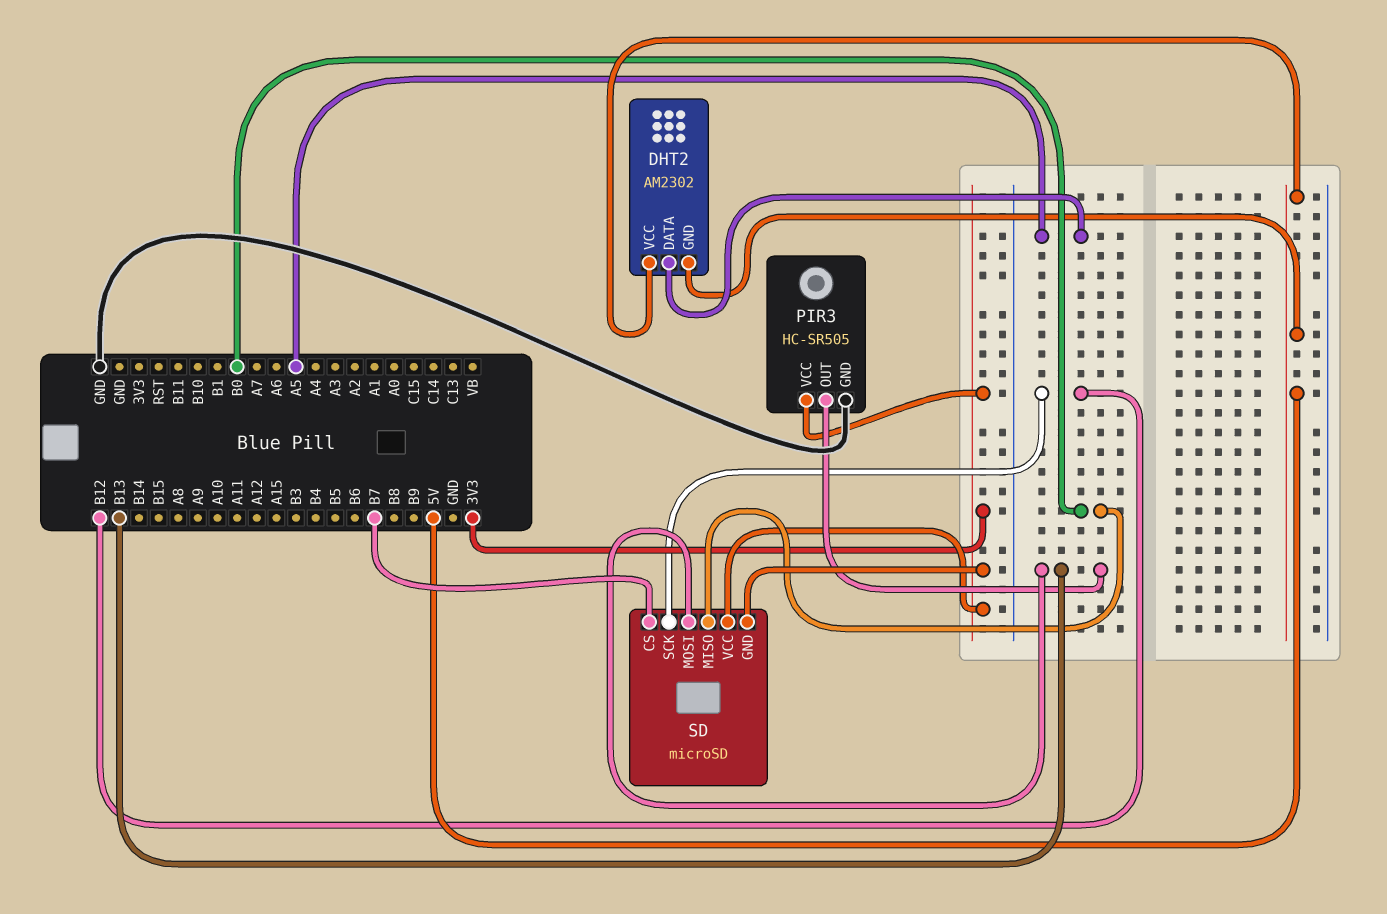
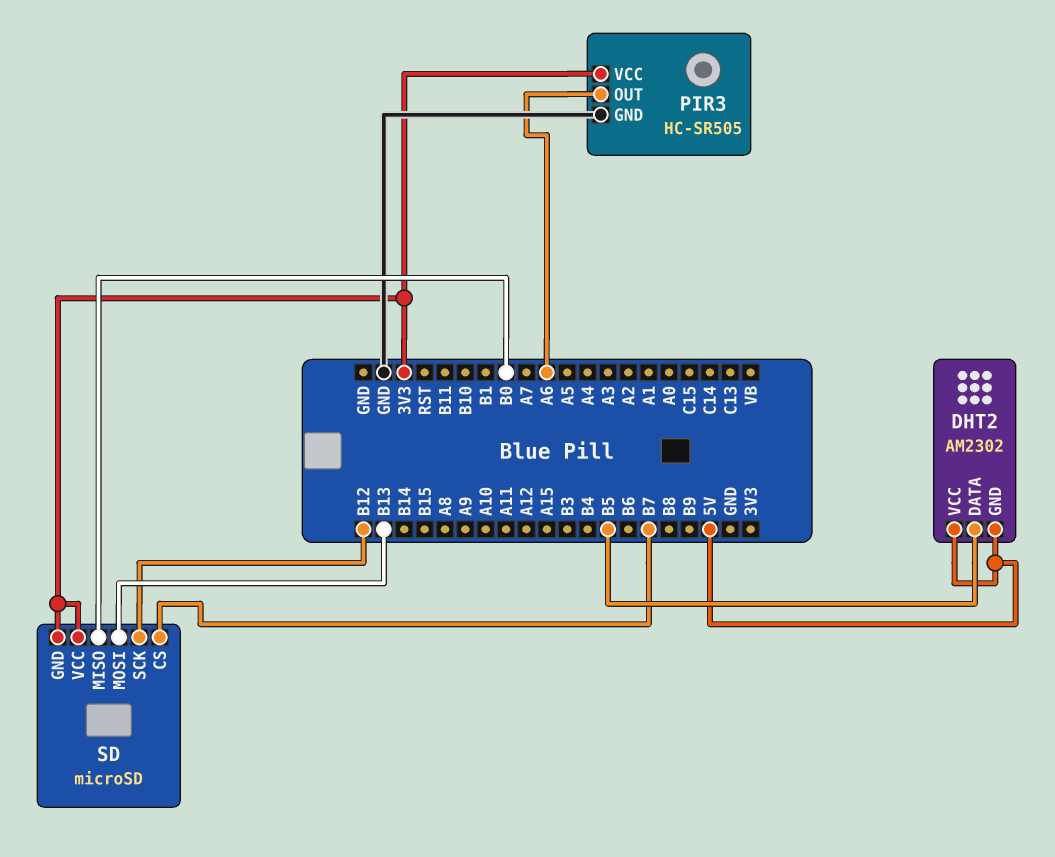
DHT2 pin DATA: A5 -> B5
PIR3 pin OUT: B13 -> A6

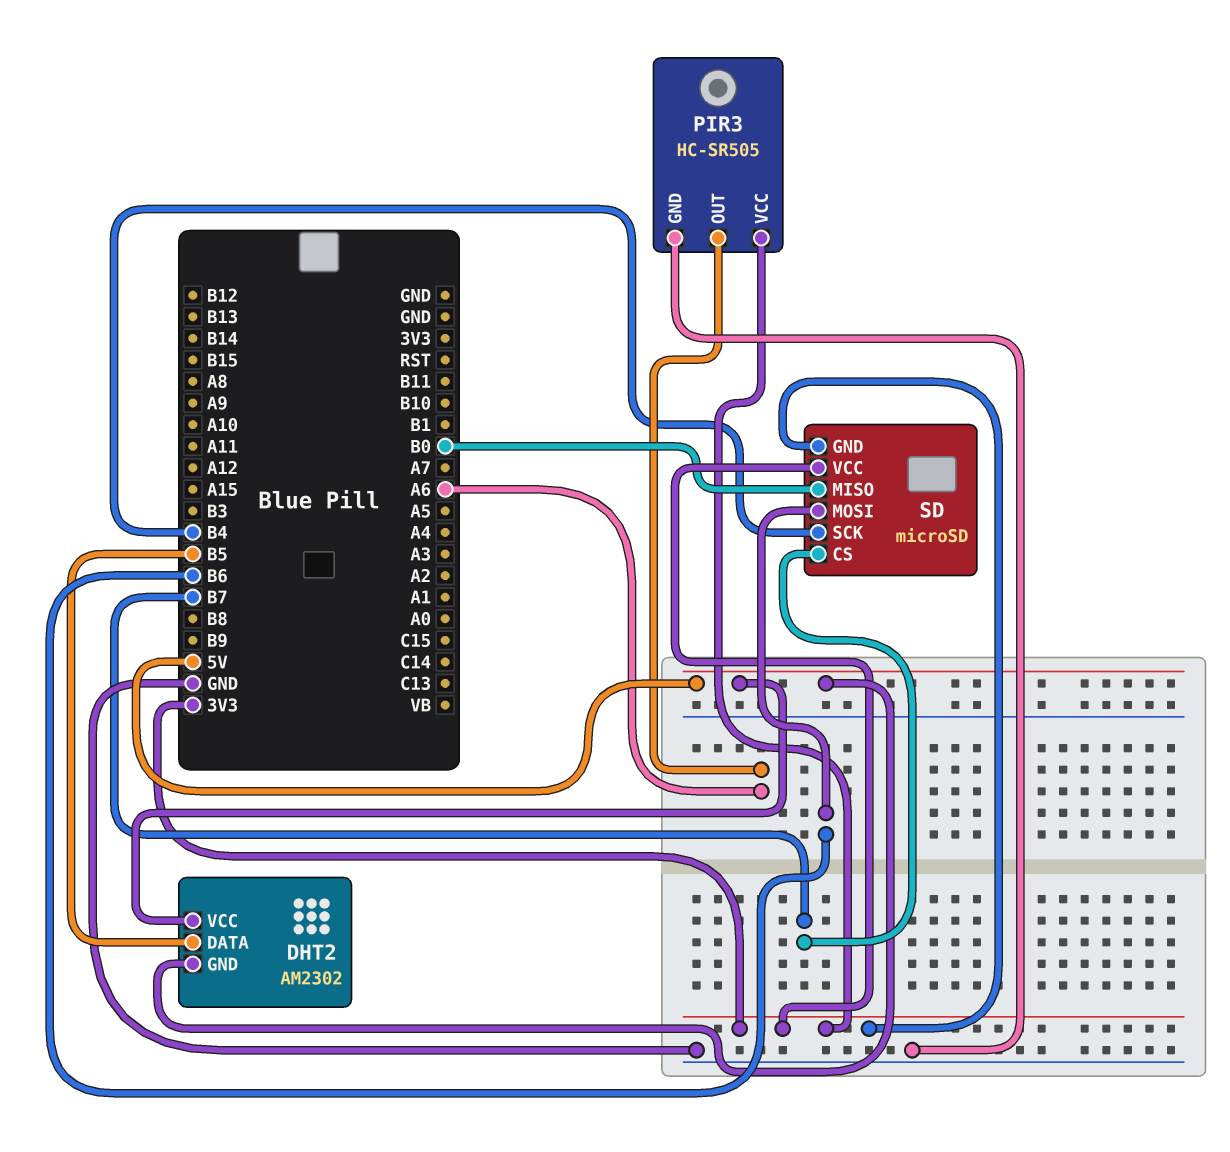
SD pin MOSI: B13 -> B6
SD pin SCK: B12 -> B4

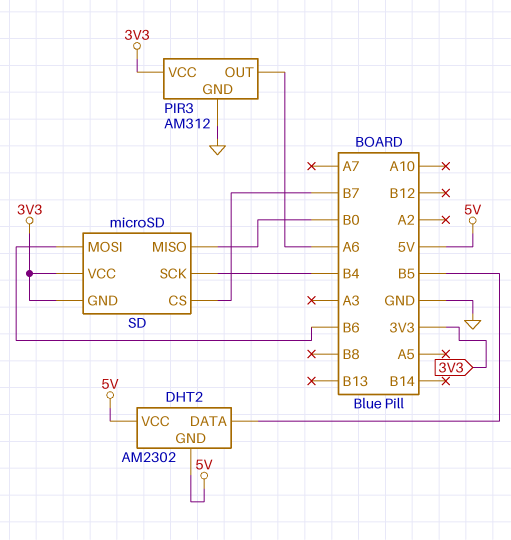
PIR3: HC-SR505 -> AM312

